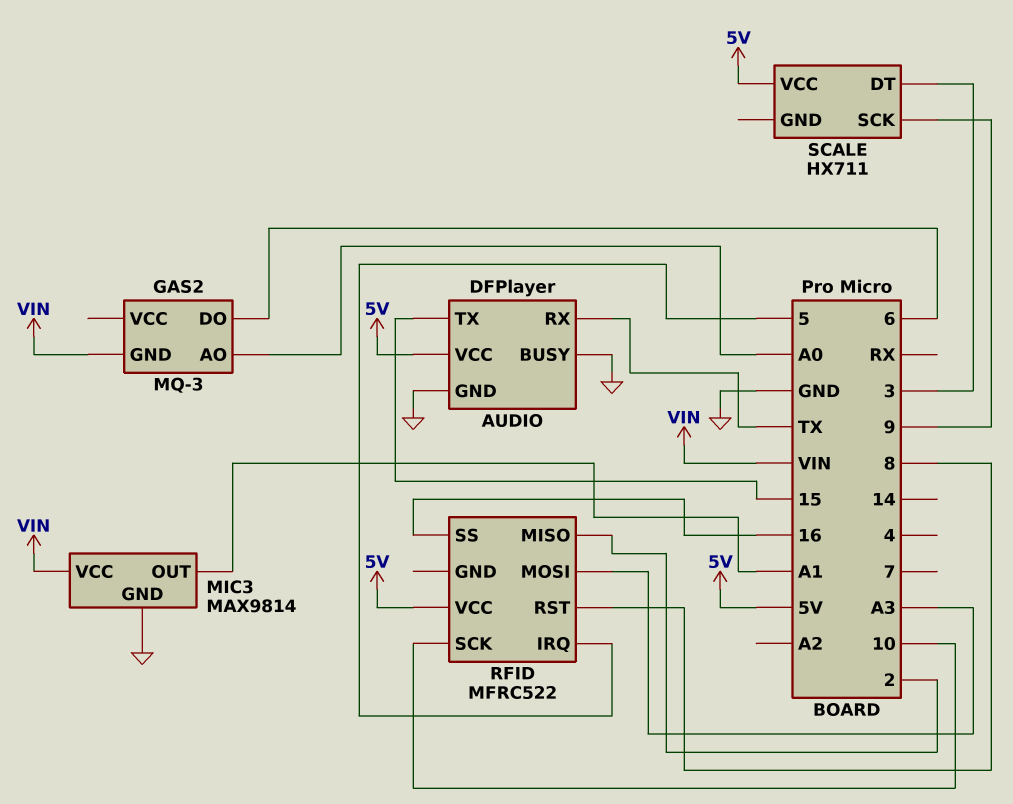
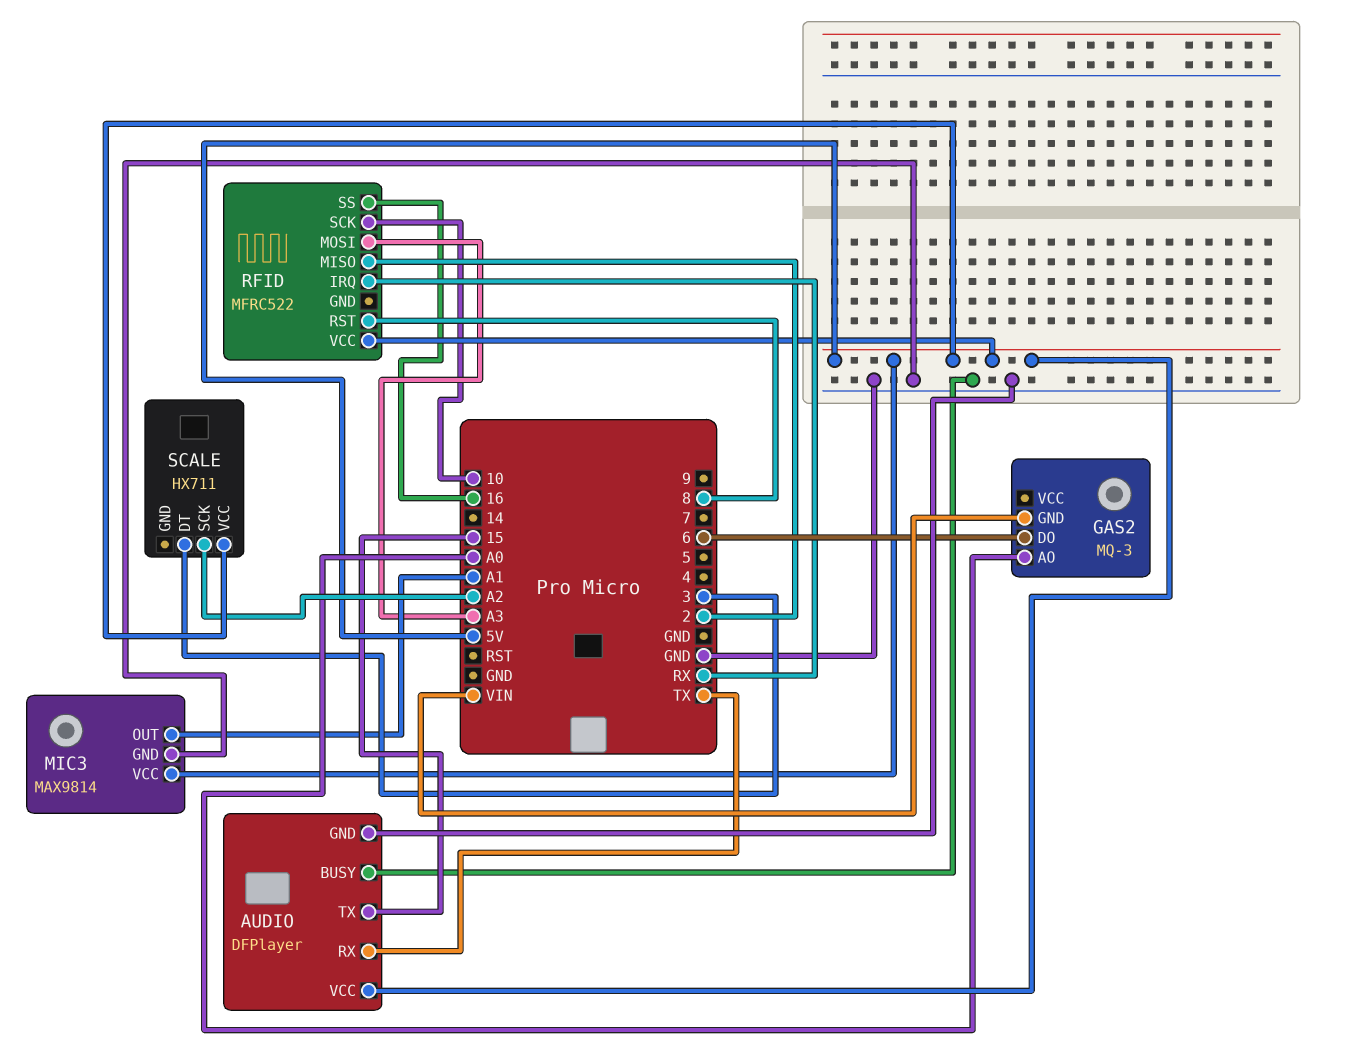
MIC3 pin VCC: VIN -> 5V
RFID pin IRQ: 5 -> RX
SCALE pin SCK: 9 -> A2

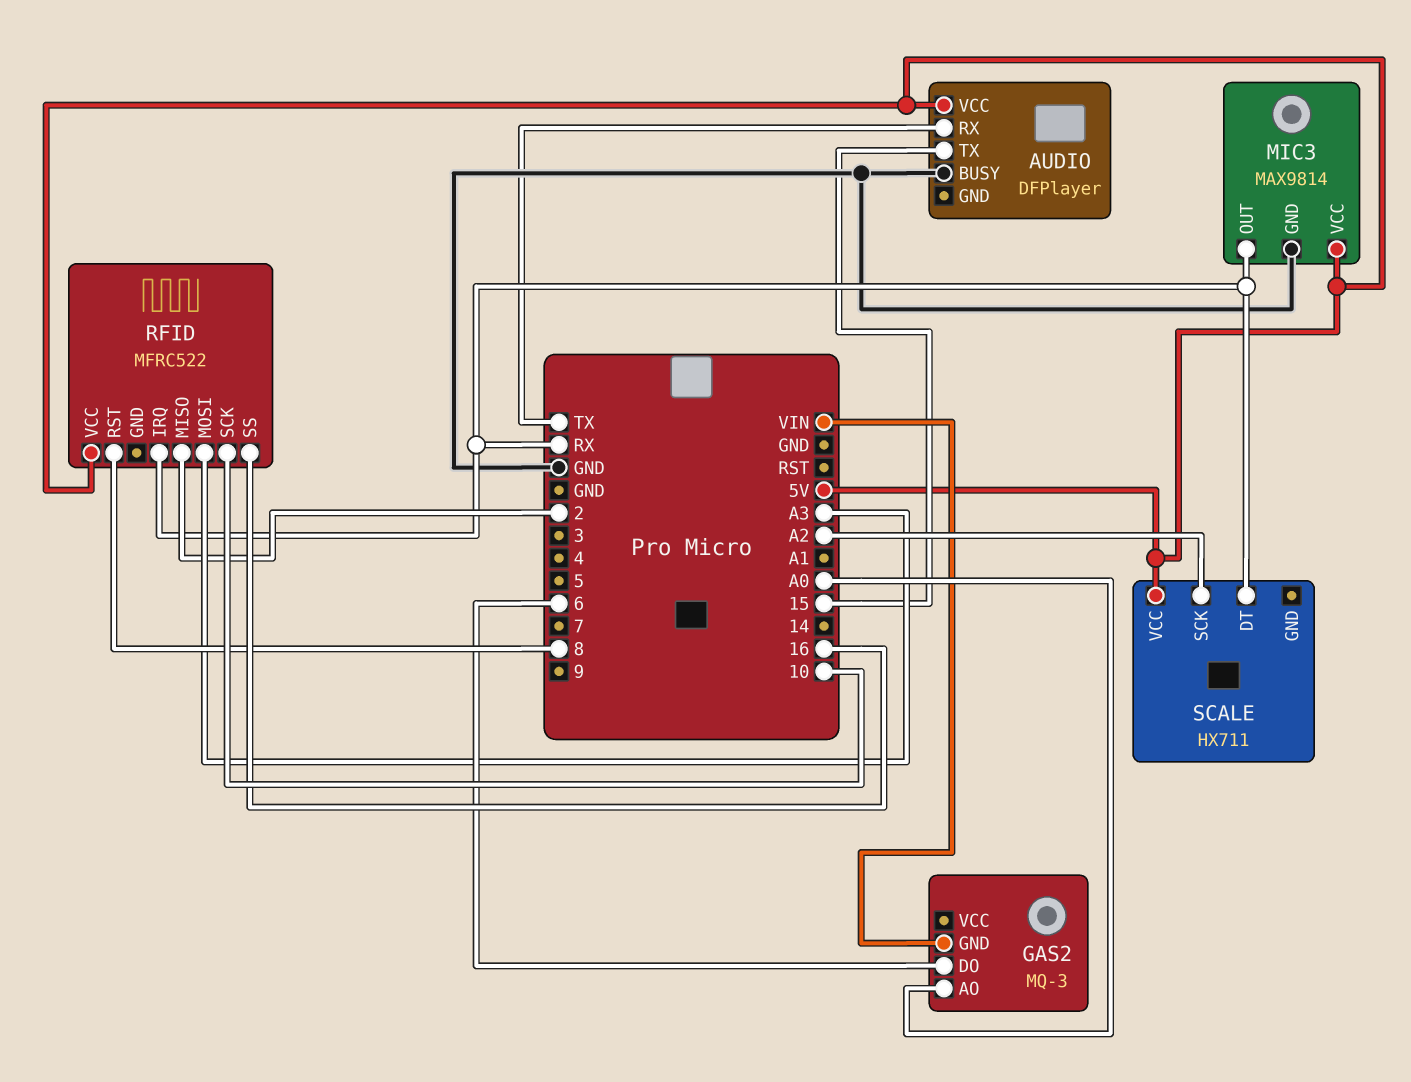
AUDIO pin GND: GND -> none
MIC3 pin OUT: A1 -> RX
SCALE pin DT: 3 -> RX

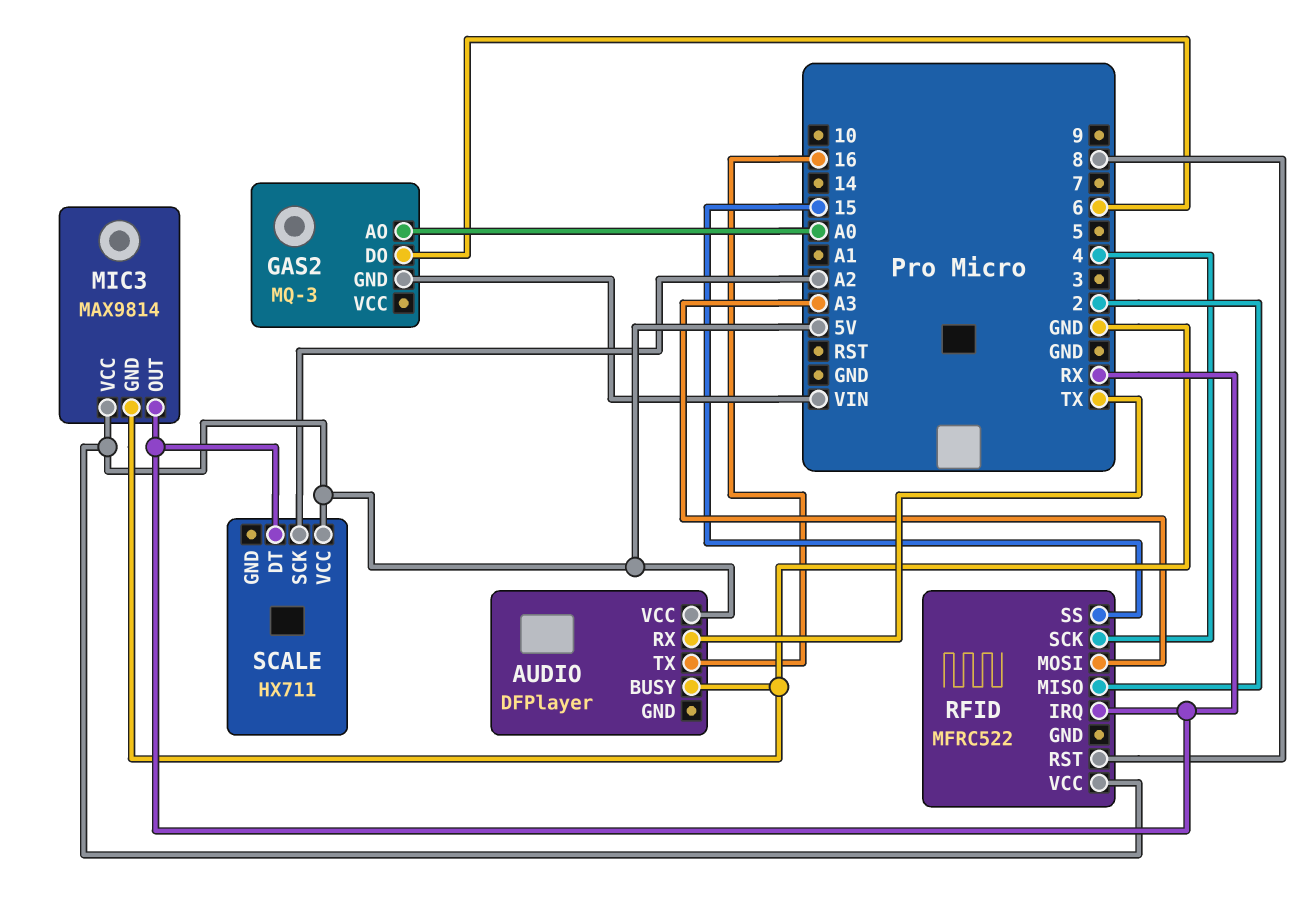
AUDIO pin TX: 15 -> 16
RFID pin SCK: 10 -> 4
RFID pin SS: 16 -> 15

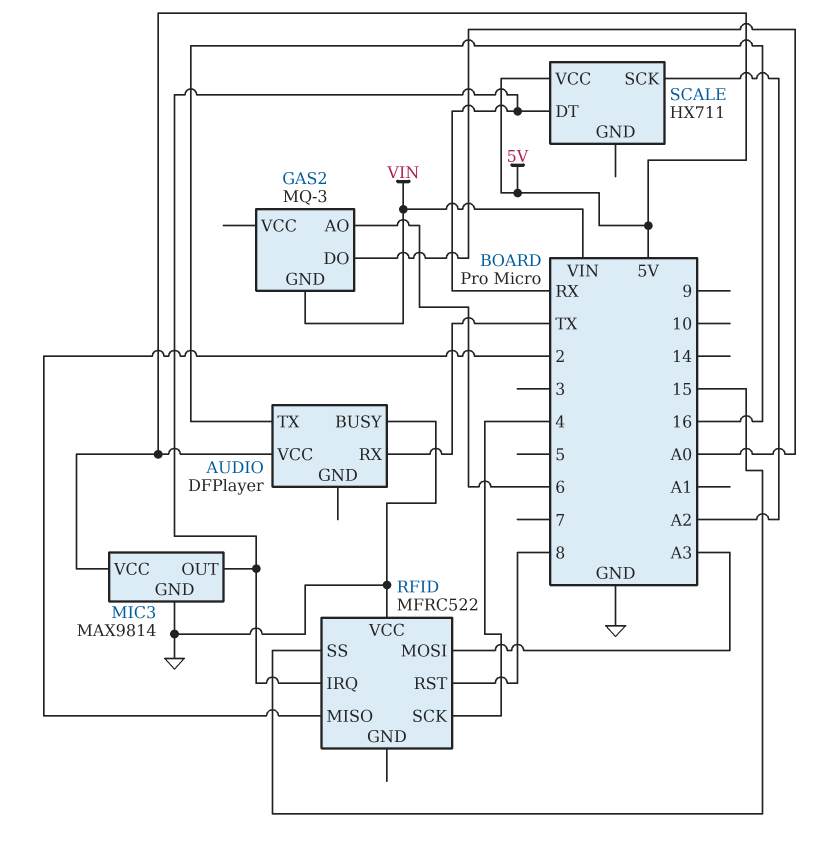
GAS2 pin AO: A0 -> 6
GAS2 pin DO: 6 -> A0
RFID pin VCC: 5V -> GND

